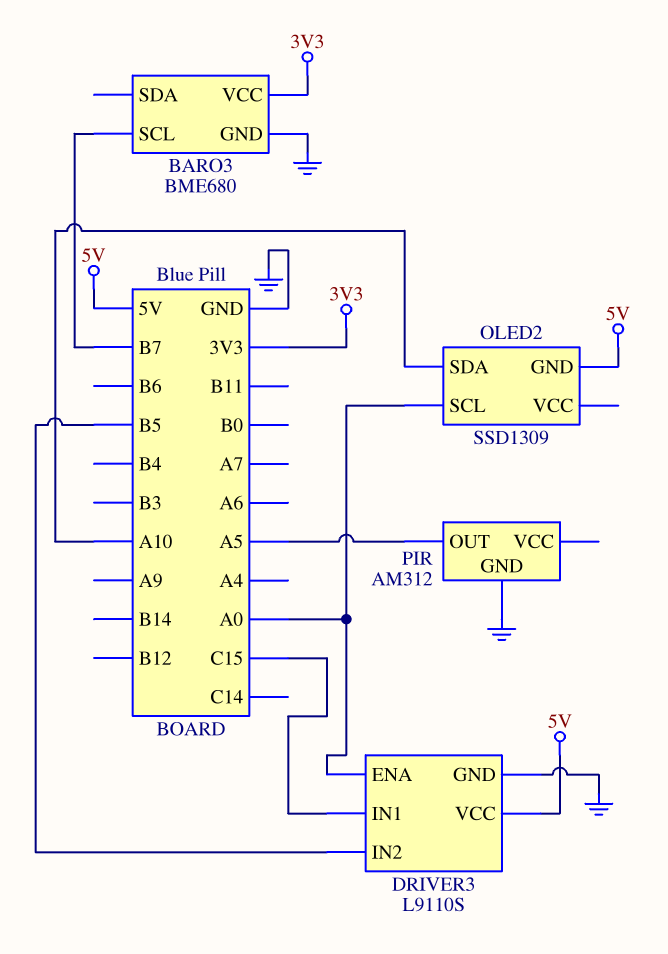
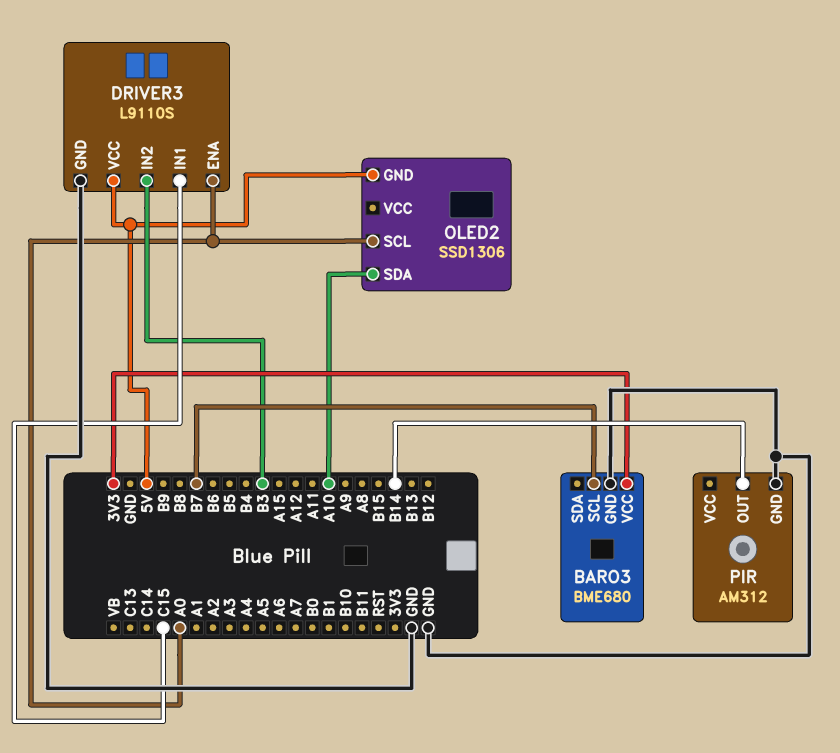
DRIVER3 pin IN2: B5 -> B3
OLED2: SSD1309 -> SSD1306
PIR pin OUT: A5 -> B14

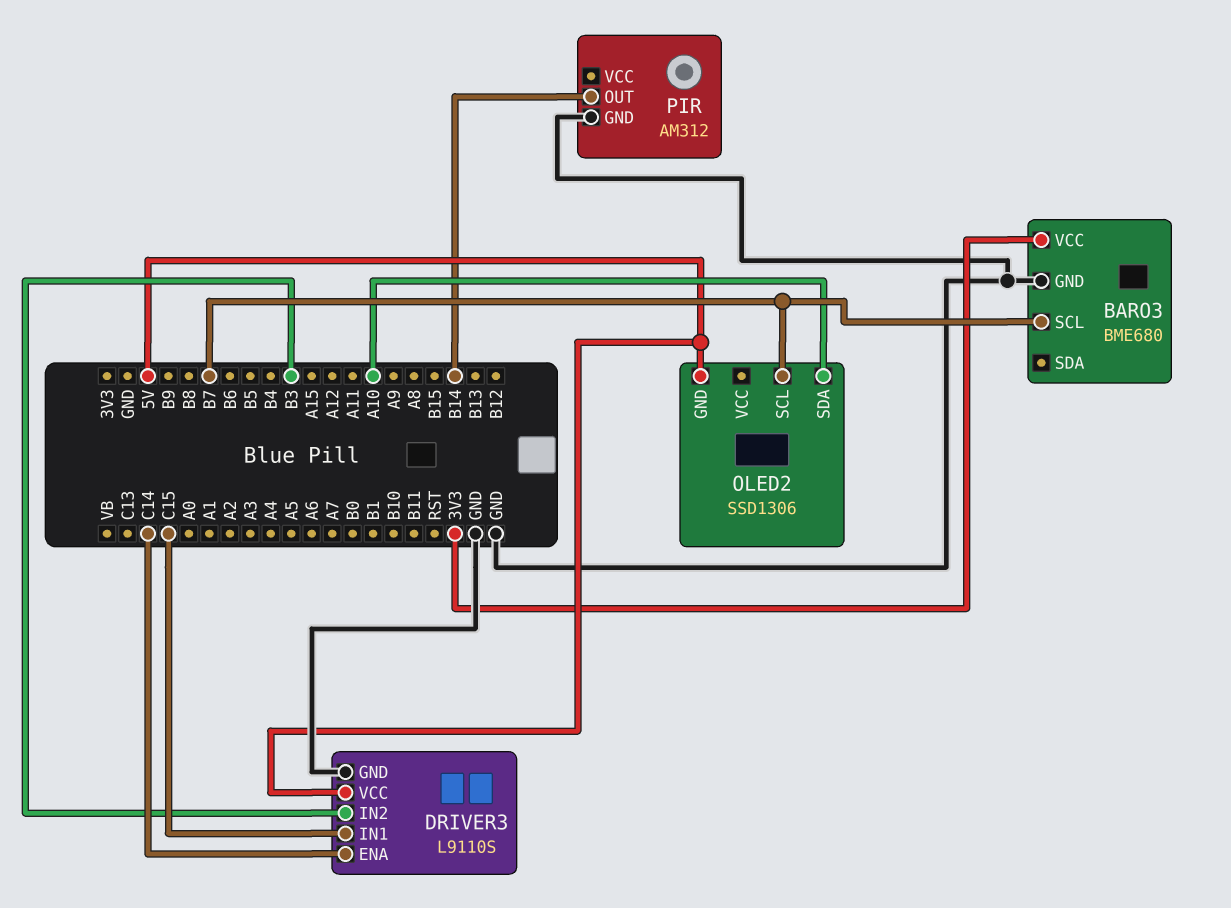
DRIVER3 pin ENA: A0 -> C14
OLED2 pin SCL: A0 -> B7

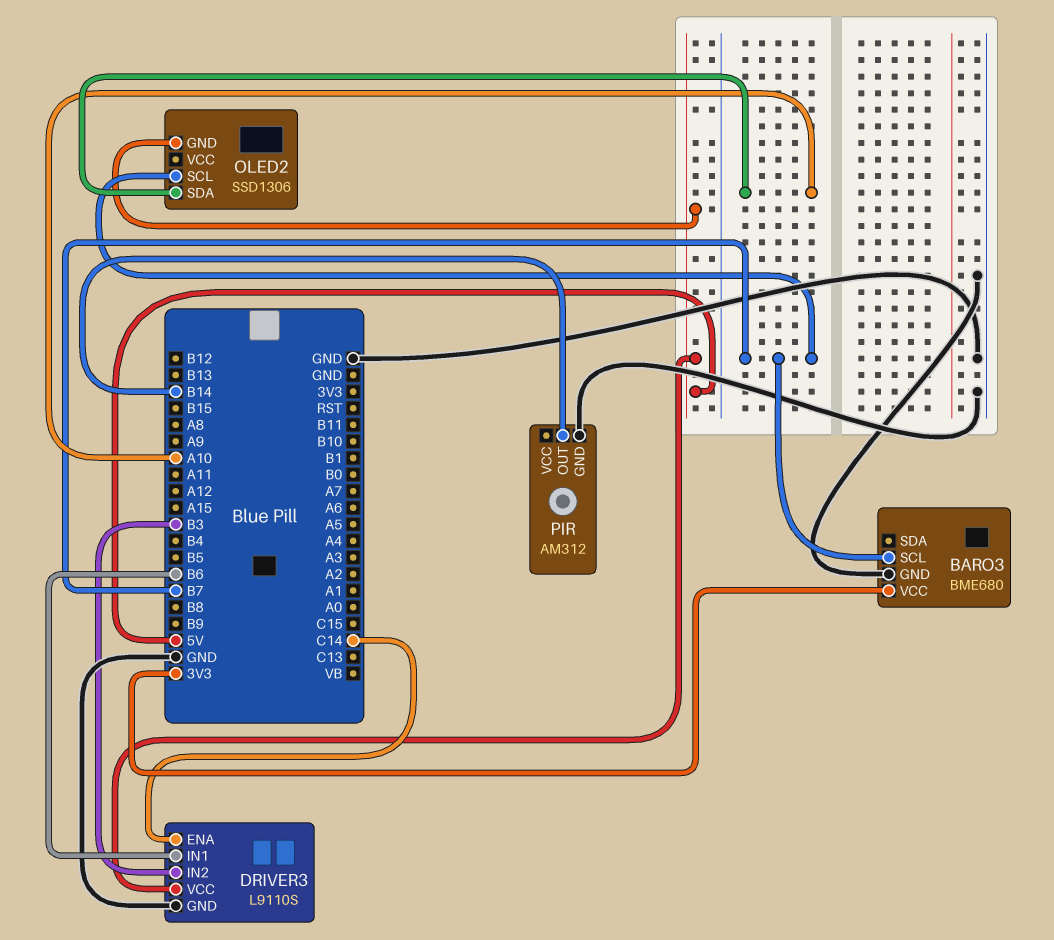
DRIVER3 pin IN1: C15 -> B6

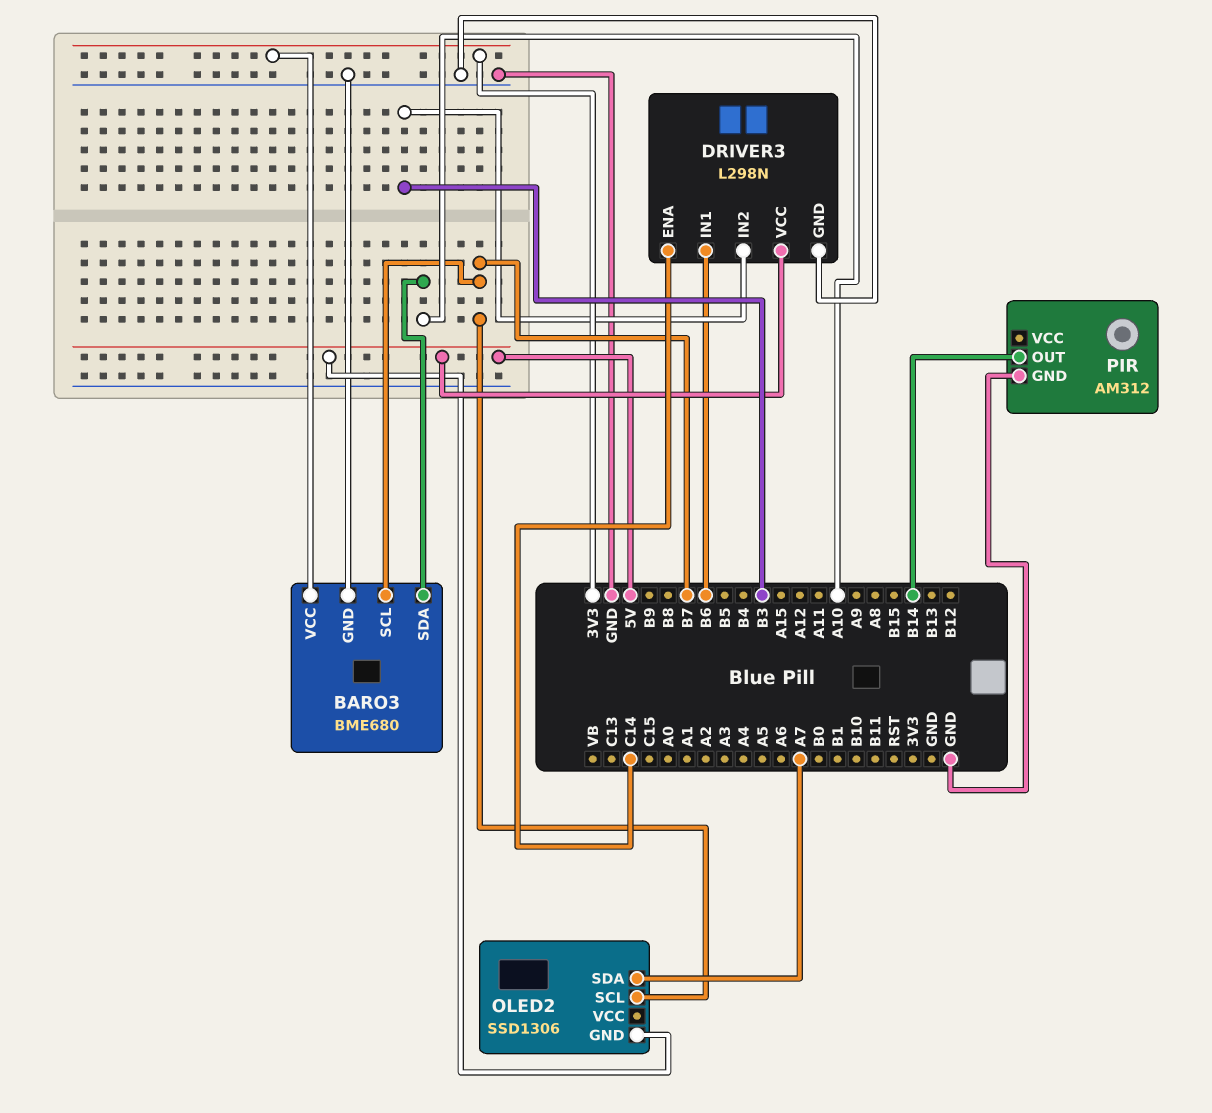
BARO3 pin SDA: none -> A10
DRIVER3: L9110S -> L298N
OLED2 pin SDA: A10 -> A7

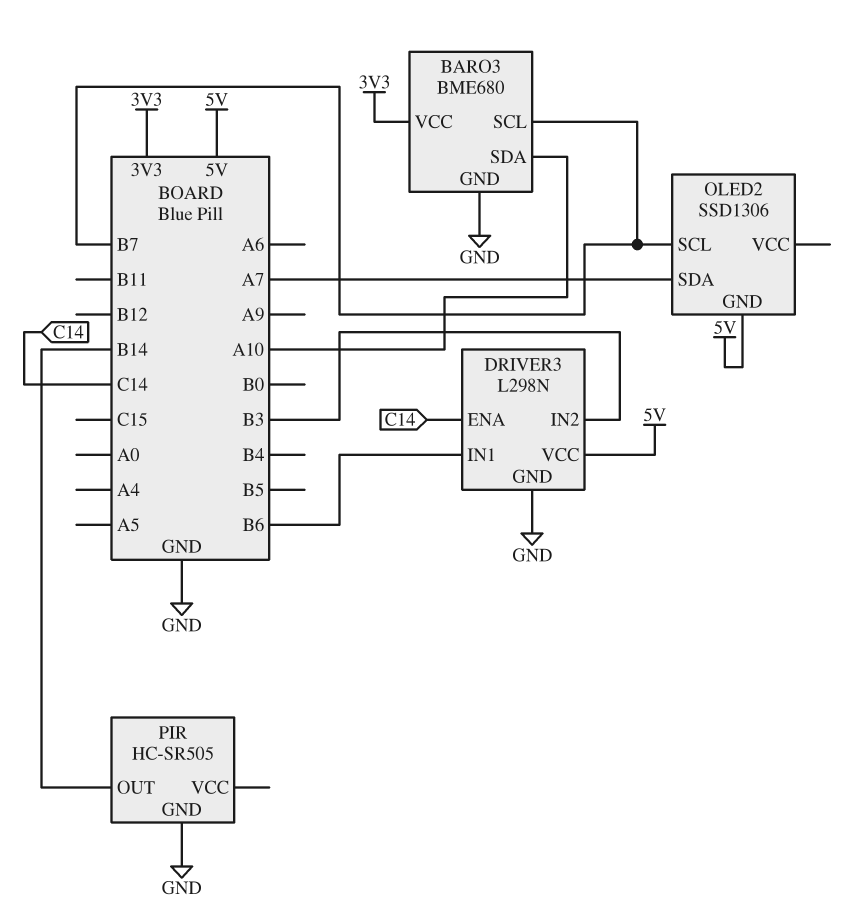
PIR: AM312 -> HC-SR505

